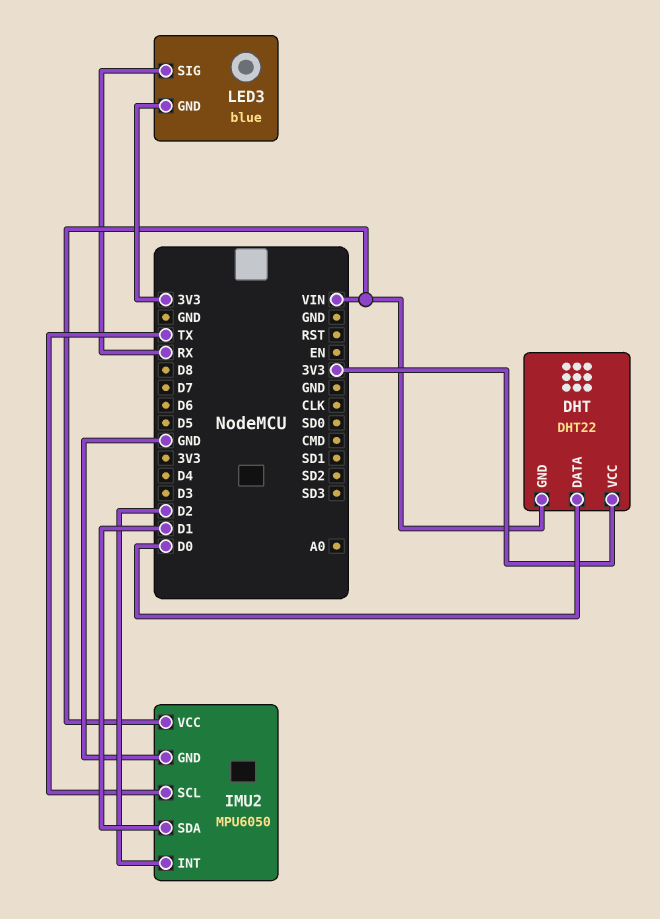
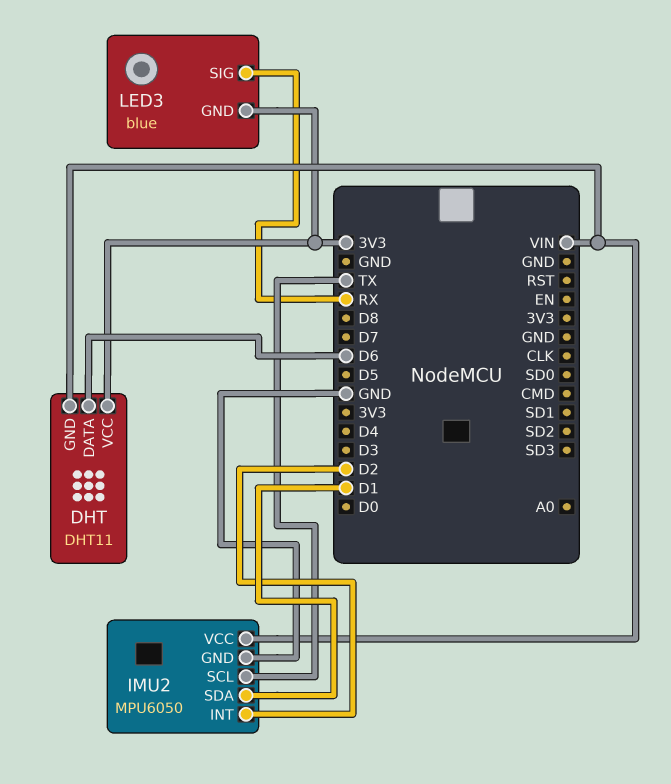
DHT: DHT22 -> DHT11
DHT pin DATA: D0 -> D6

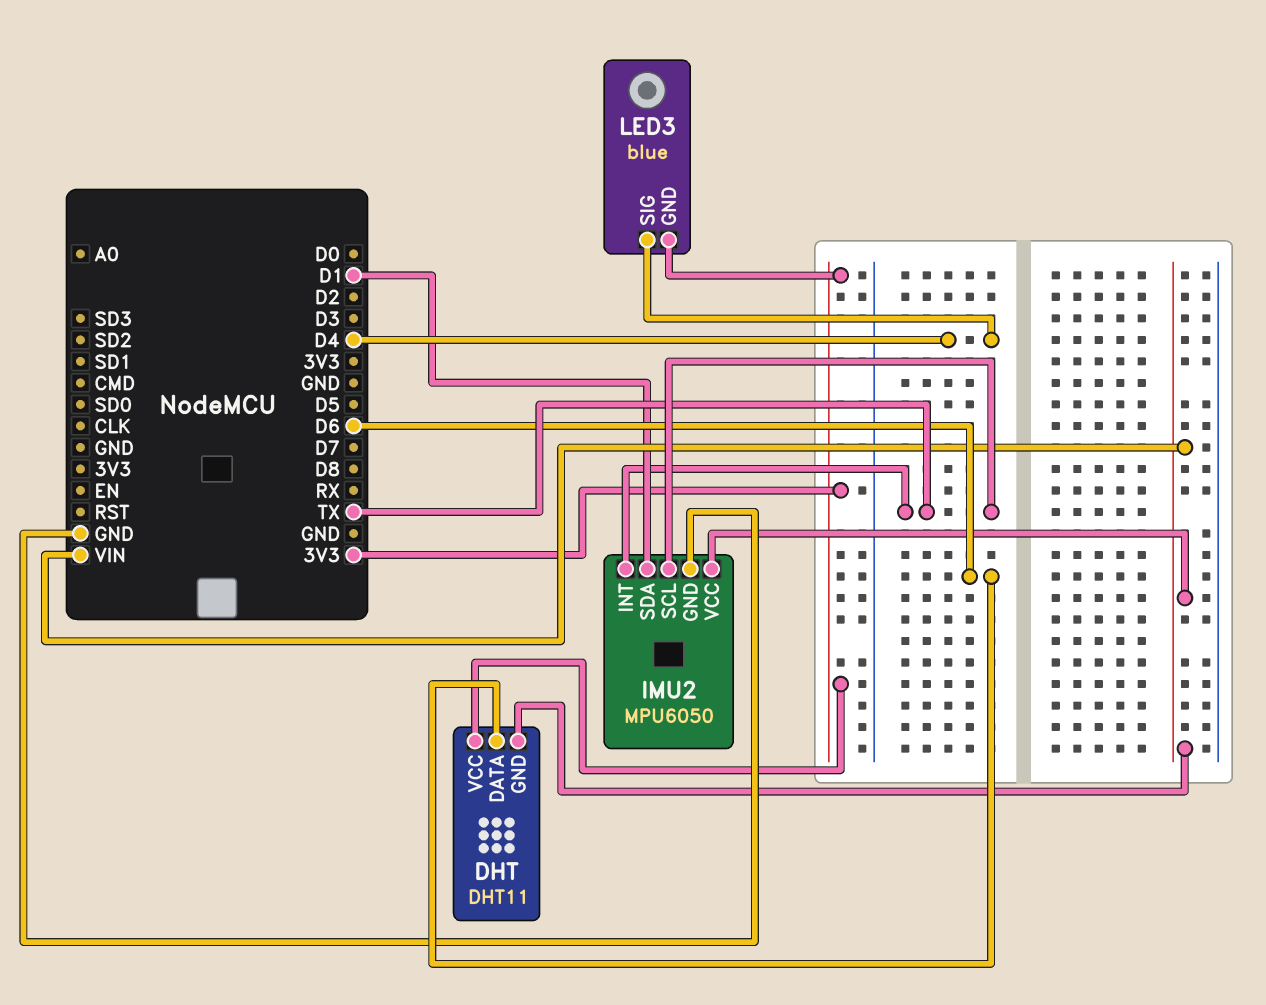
IMU2 pin INT: D2 -> TX
LED3 pin SIG: RX -> D4

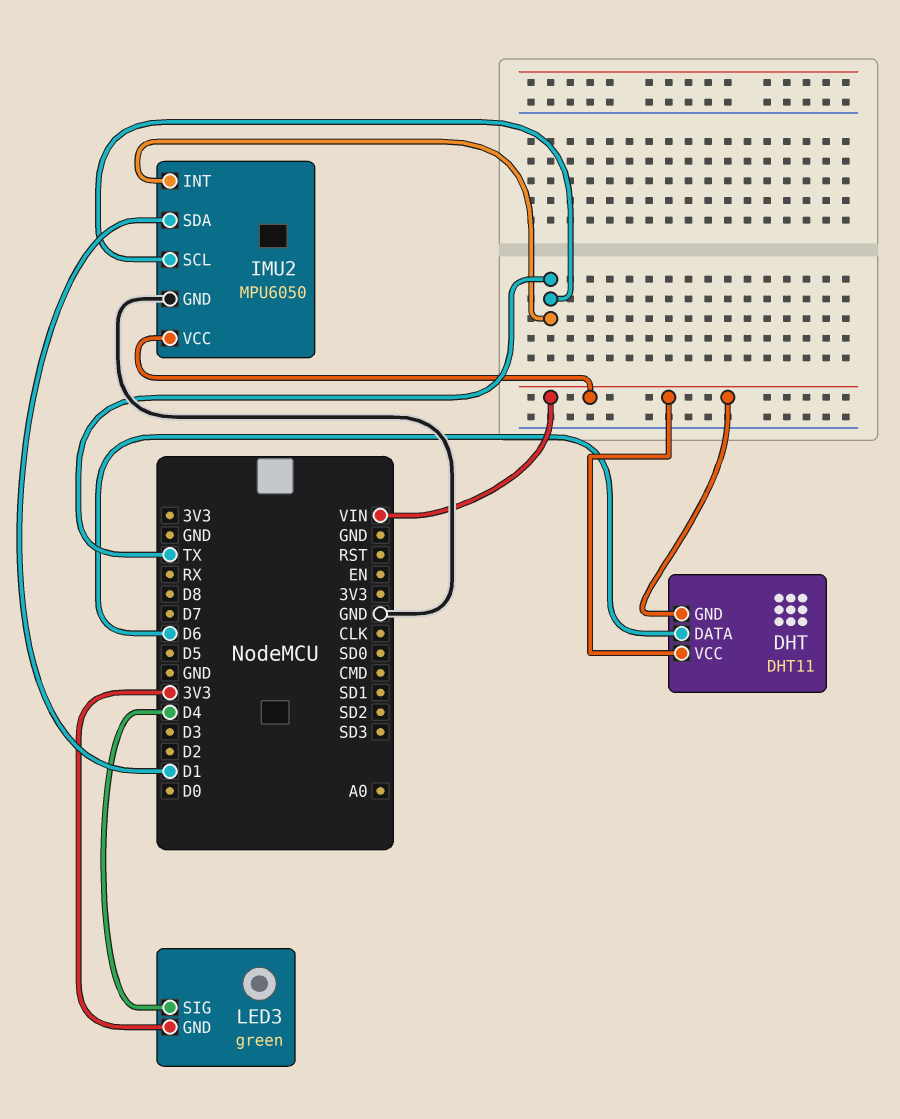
DHT pin VCC: 3V3 -> VIN
LED3: blue -> green

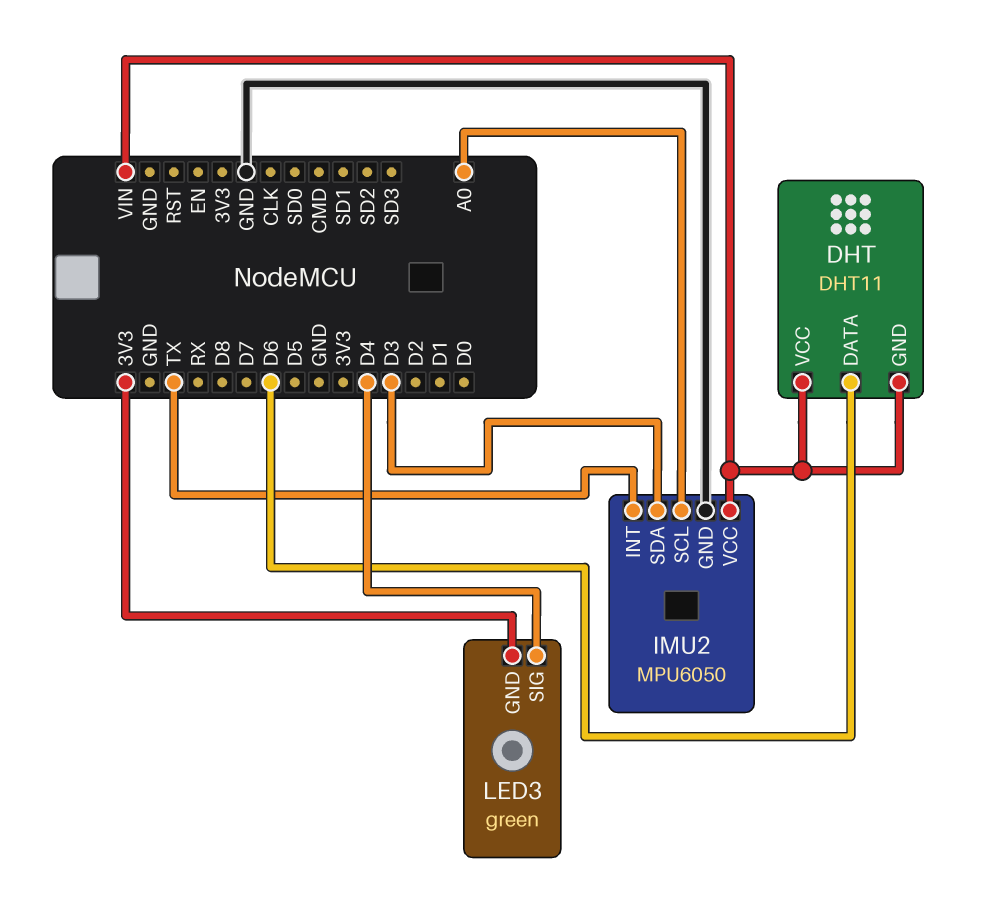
IMU2 pin SCL: TX -> A0
IMU2 pin SDA: D1 -> D3

